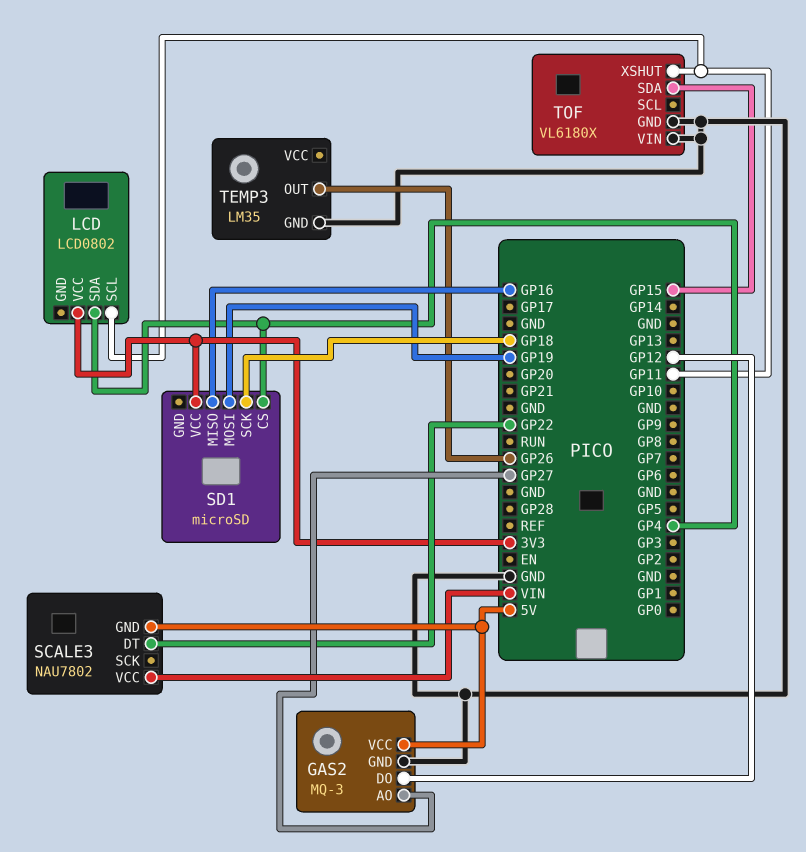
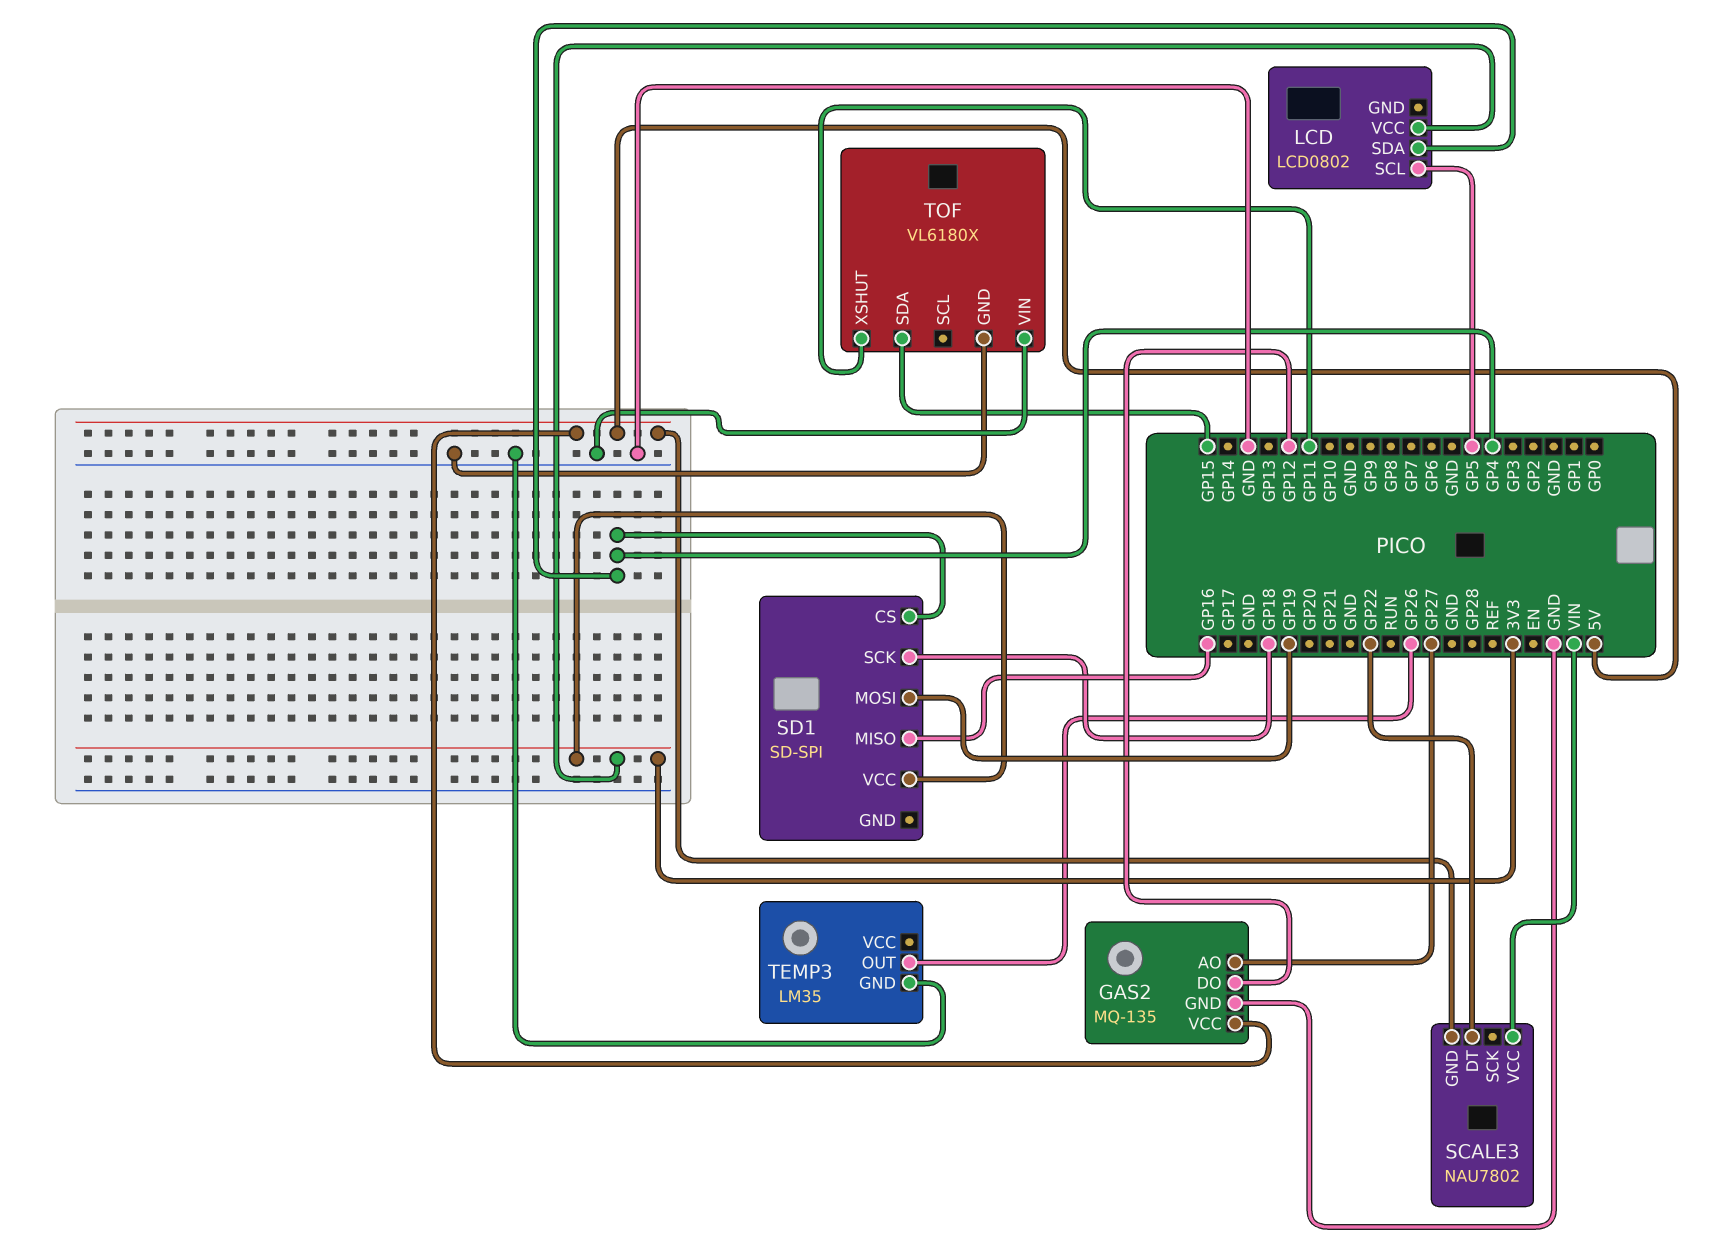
GAS2: MQ-3 -> MQ-135
LCD pin SCL: GP11 -> GP5
SD1: microSD -> SD-SPI

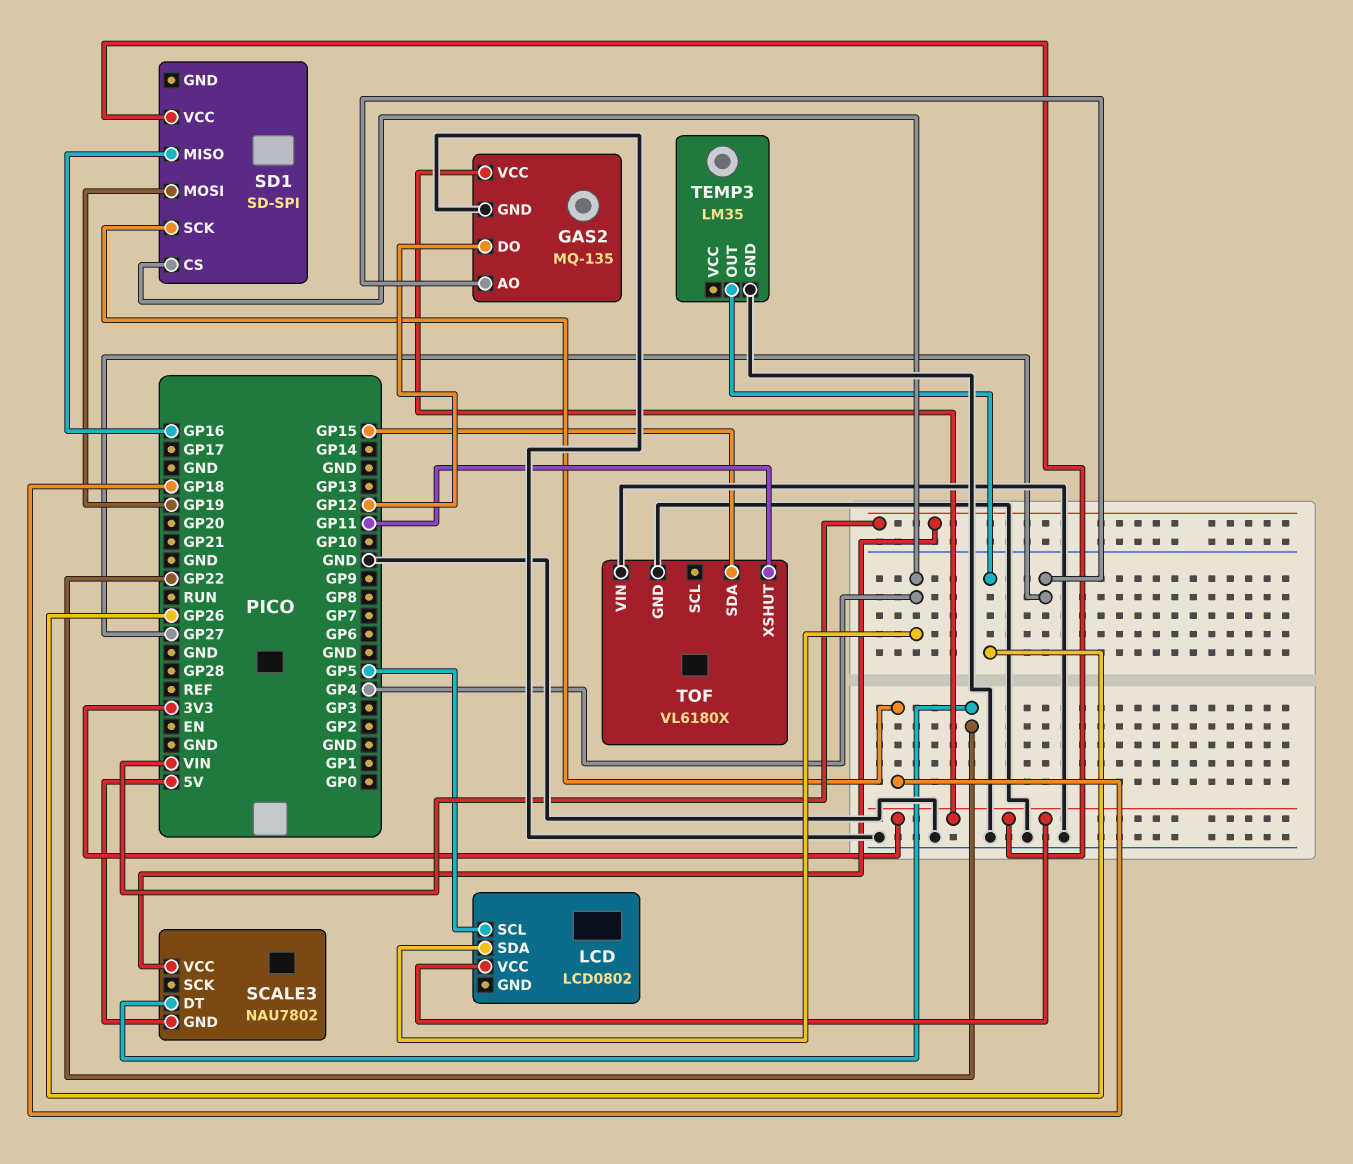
GAS2 pin VCC: 5V -> 3V3

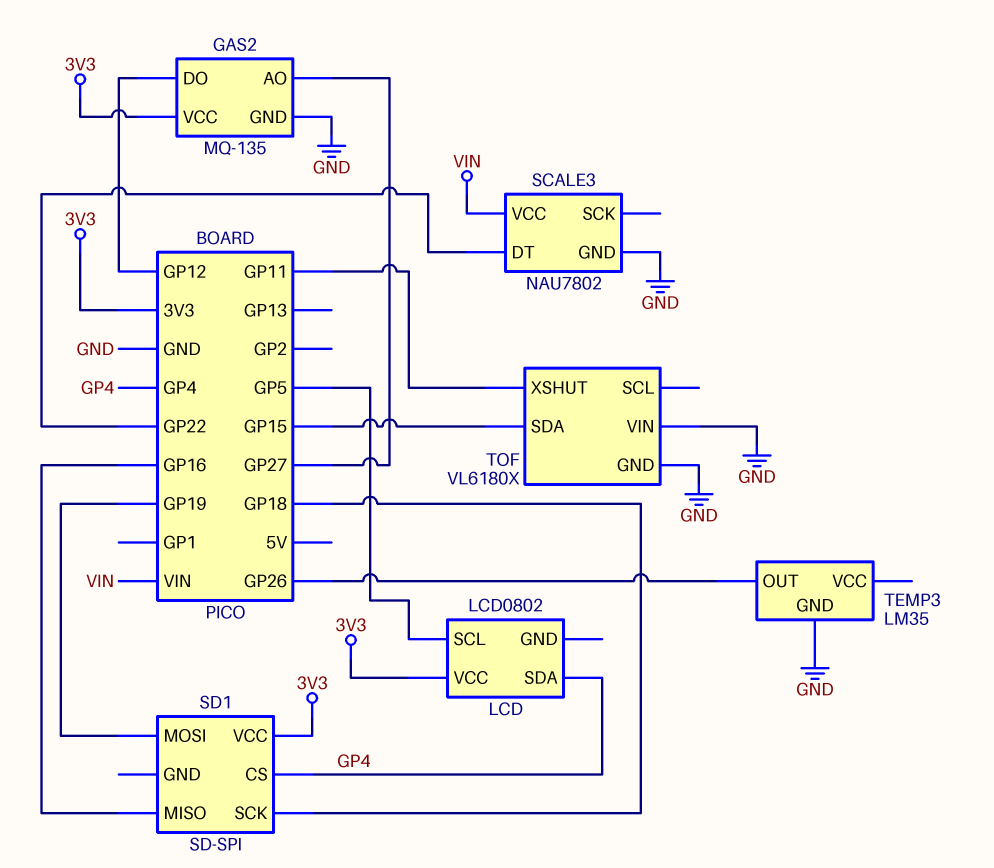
SCALE3 pin GND: 5V -> GND

